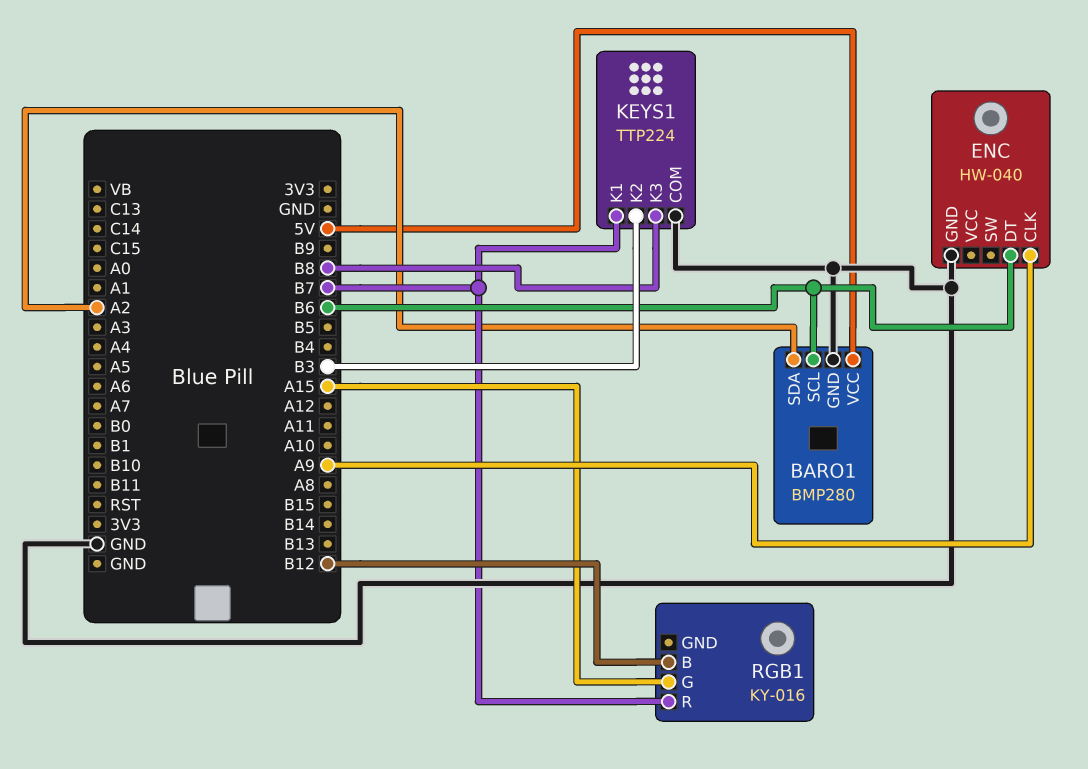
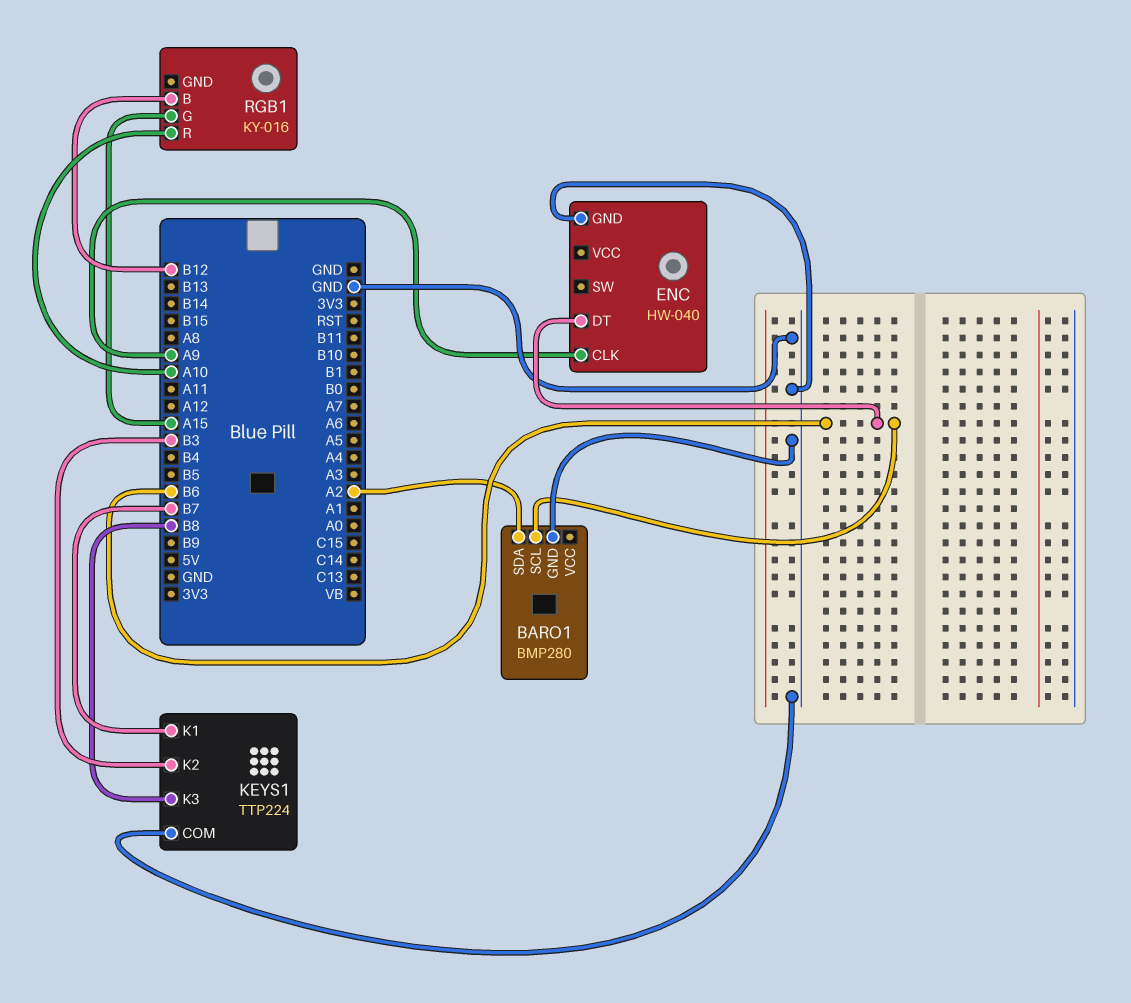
BARO1 pin VCC: 5V -> none
RGB1 pin R: B7 -> A10

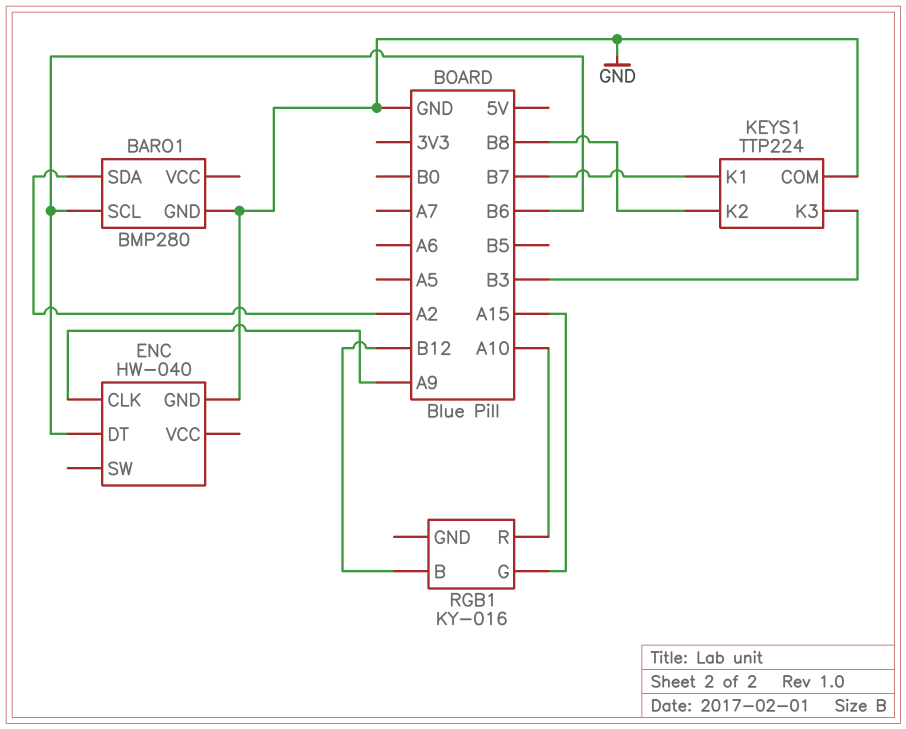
KEYS1 pin K2: B3 -> B8
KEYS1 pin K3: B8 -> B3

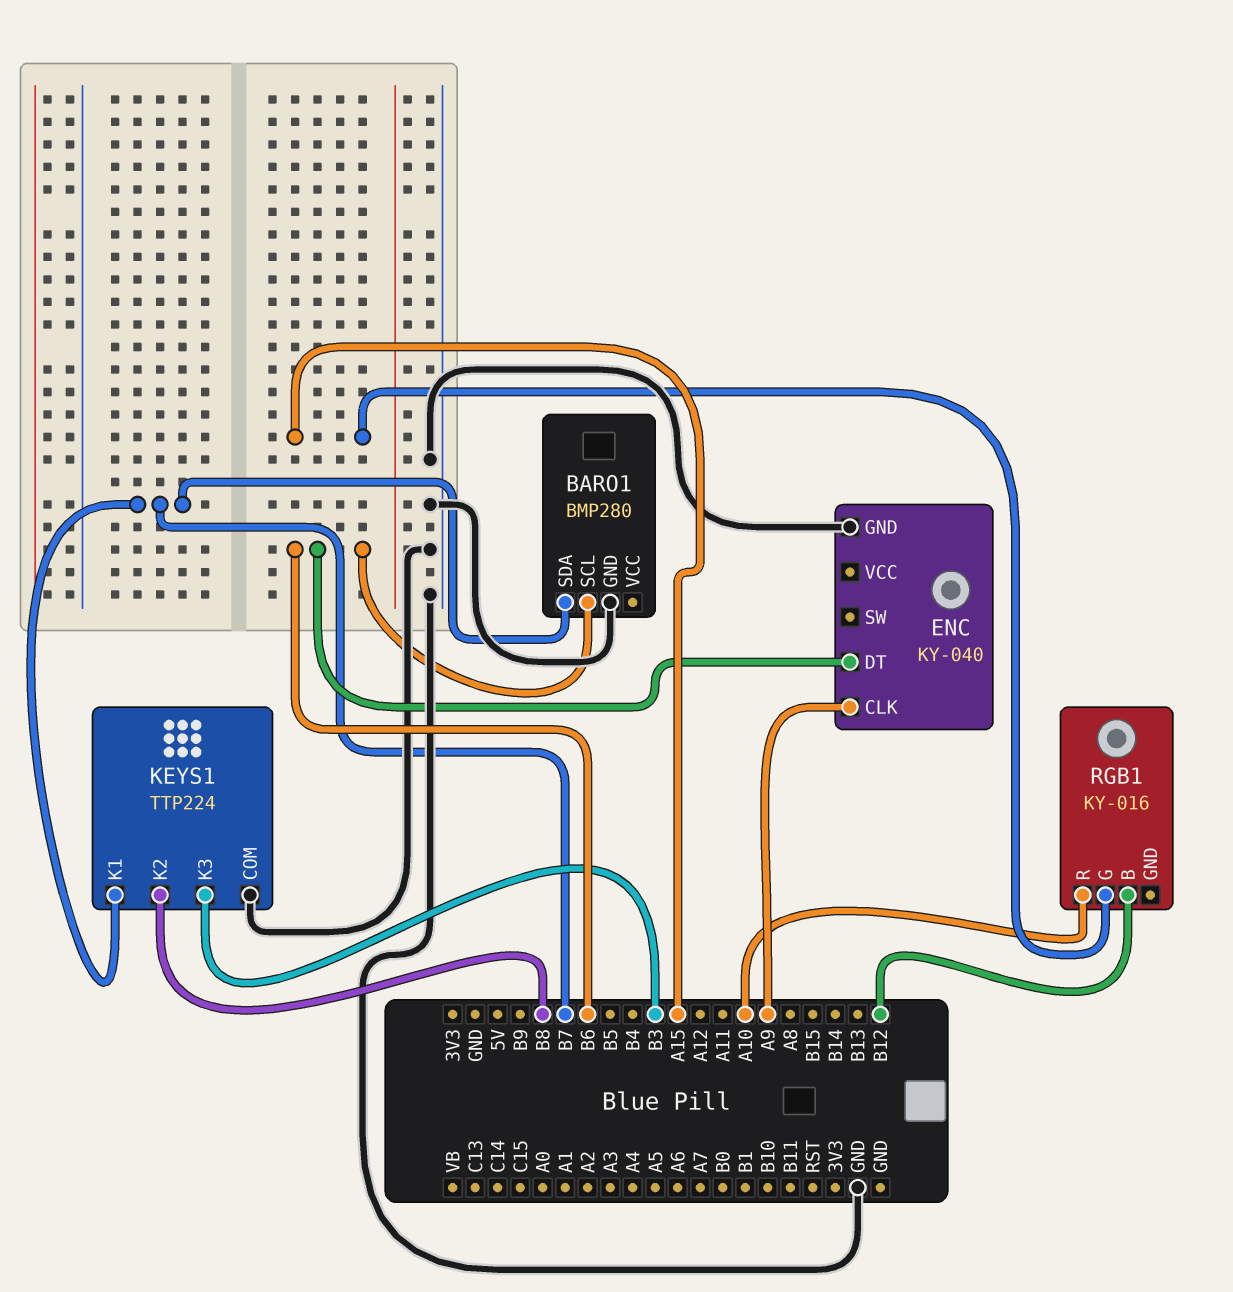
BARO1 pin SDA: A2 -> B7
ENC: HW-040 -> KY-040

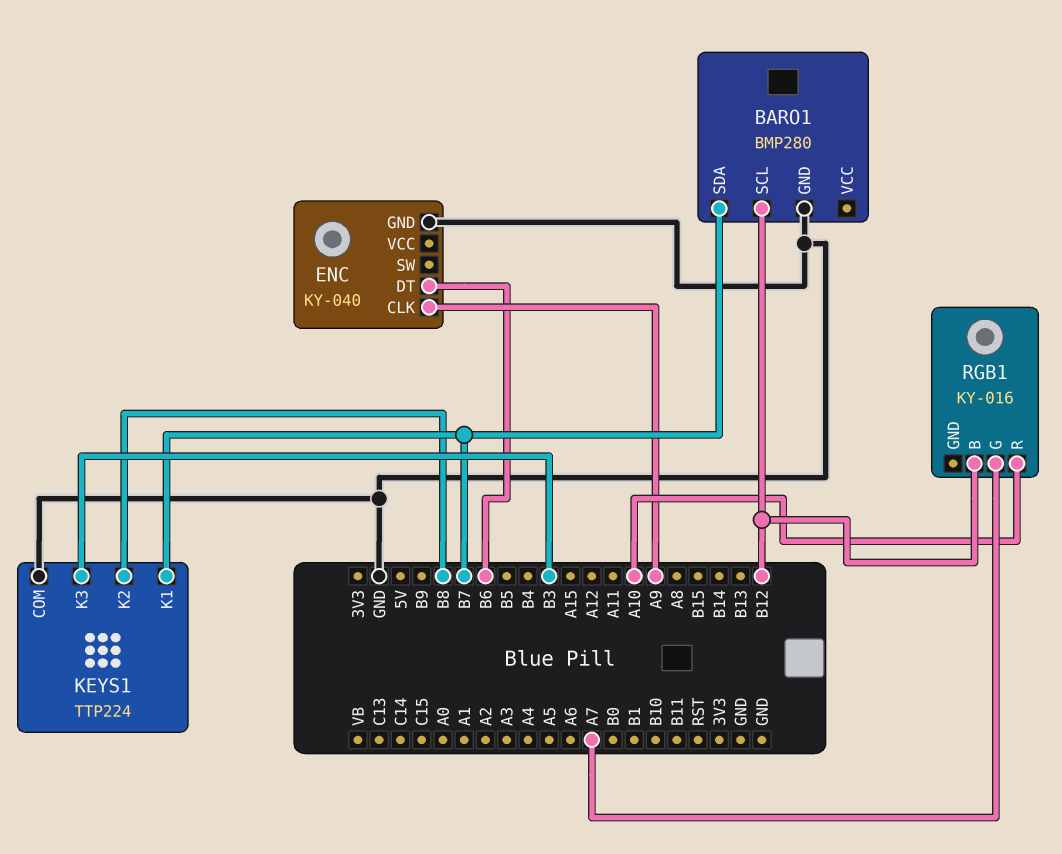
BARO1 pin SCL: B6 -> B12
RGB1 pin G: A15 -> A7

